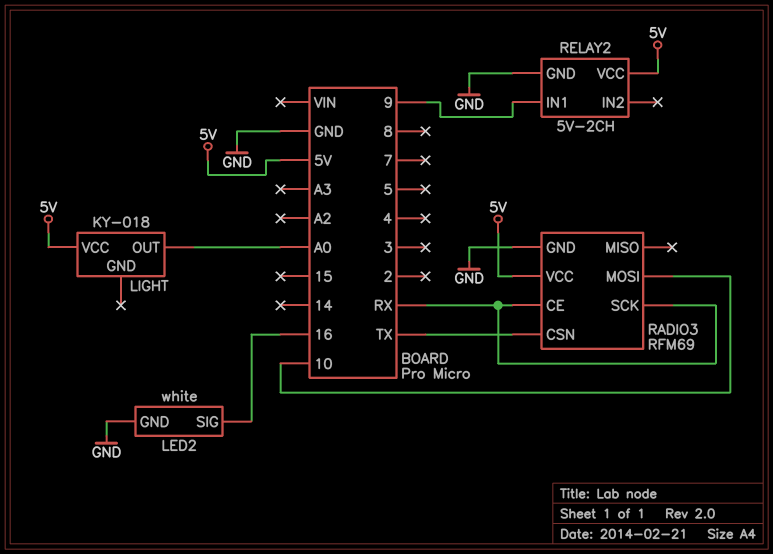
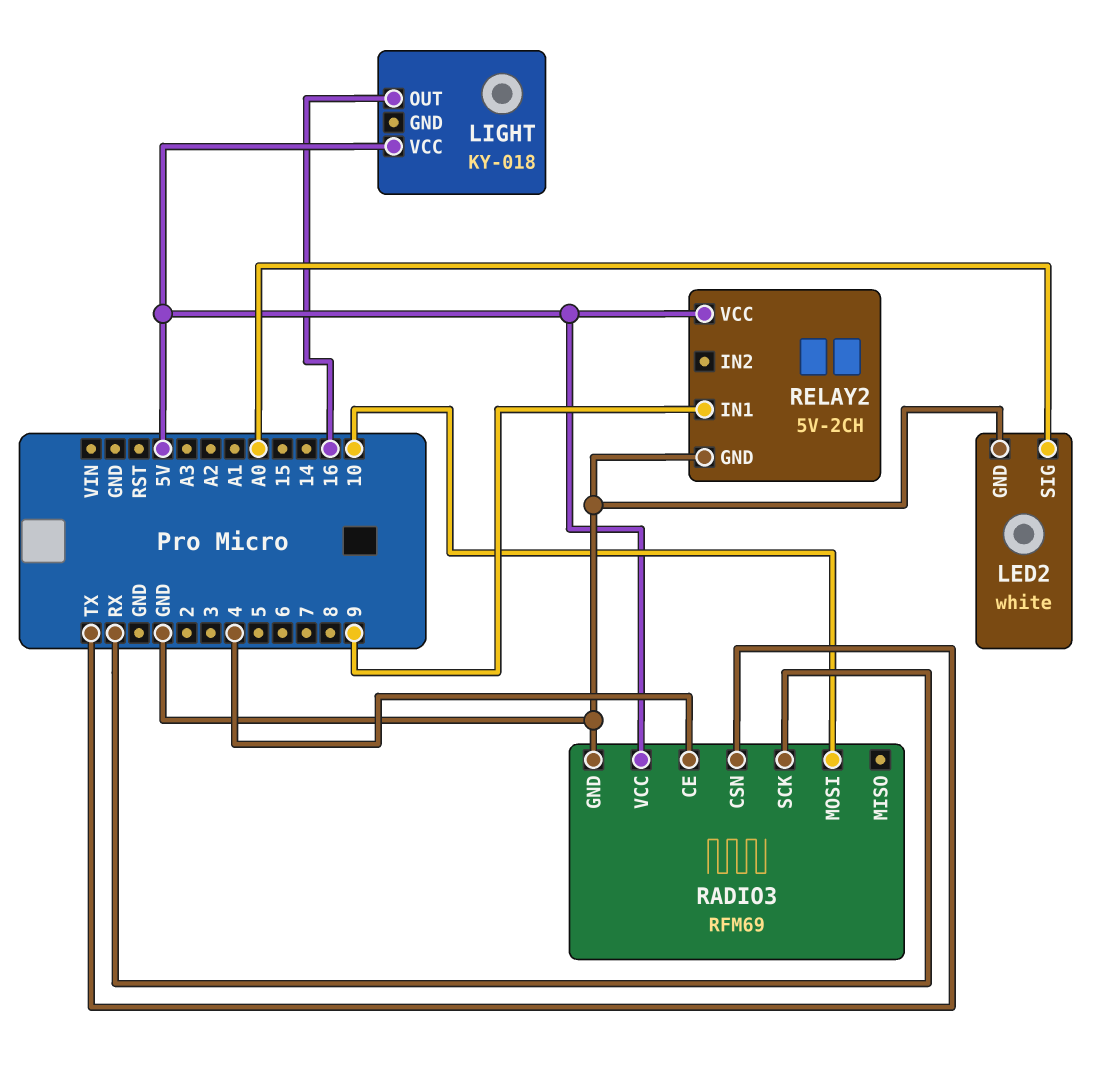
LED2 pin SIG: 16 -> A0
LIGHT pin OUT: A0 -> 16
RADIO3 pin CE: RX -> 4

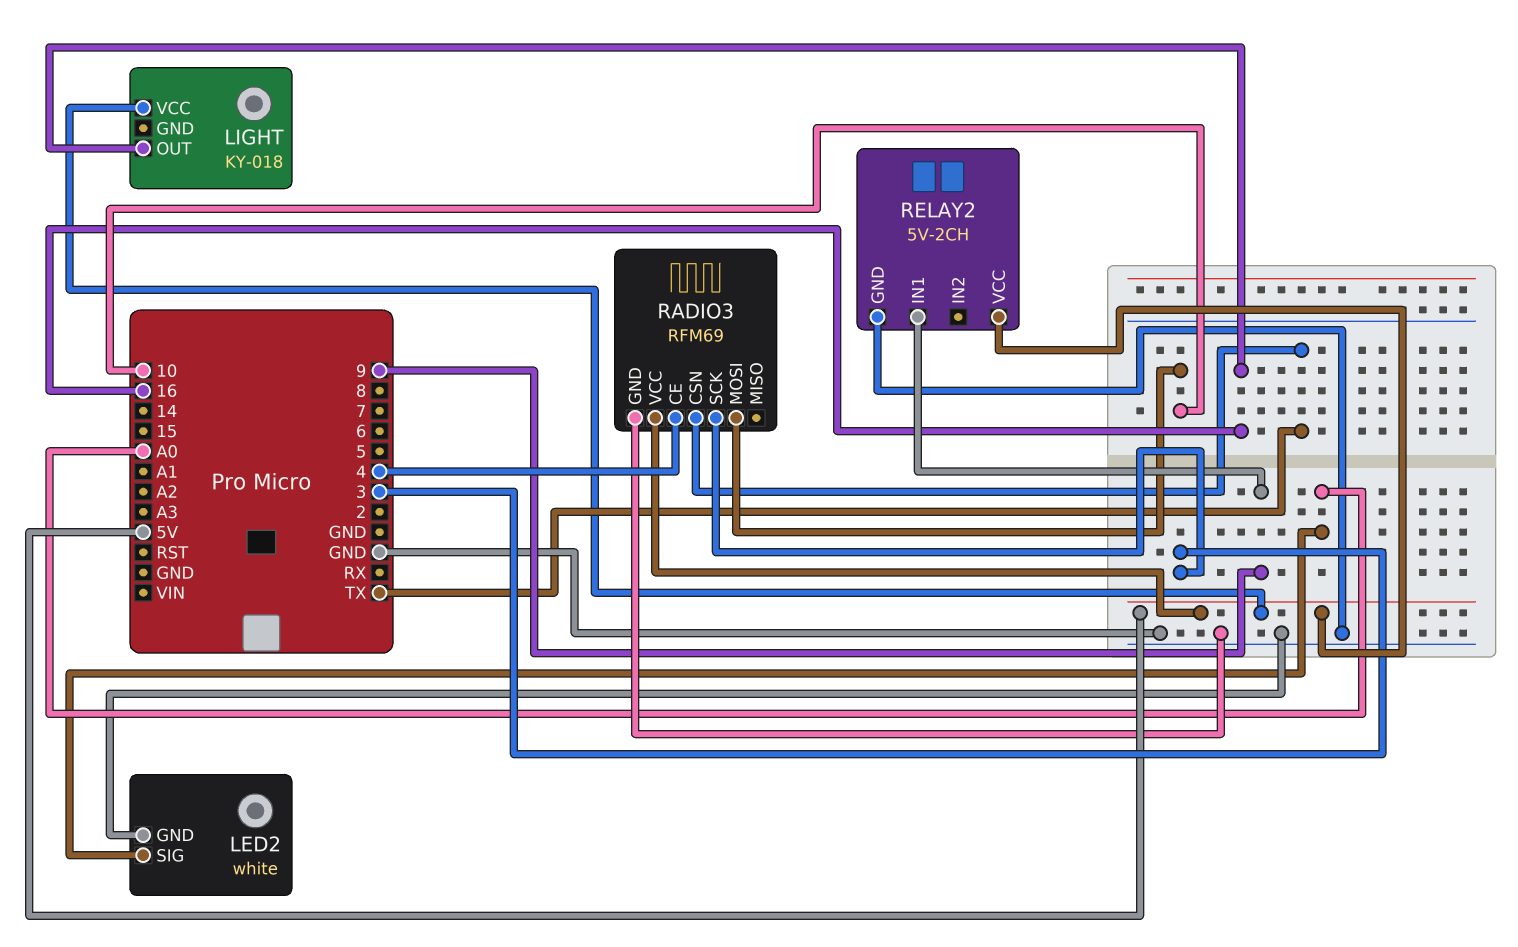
RADIO3 pin SCK: RX -> 3

